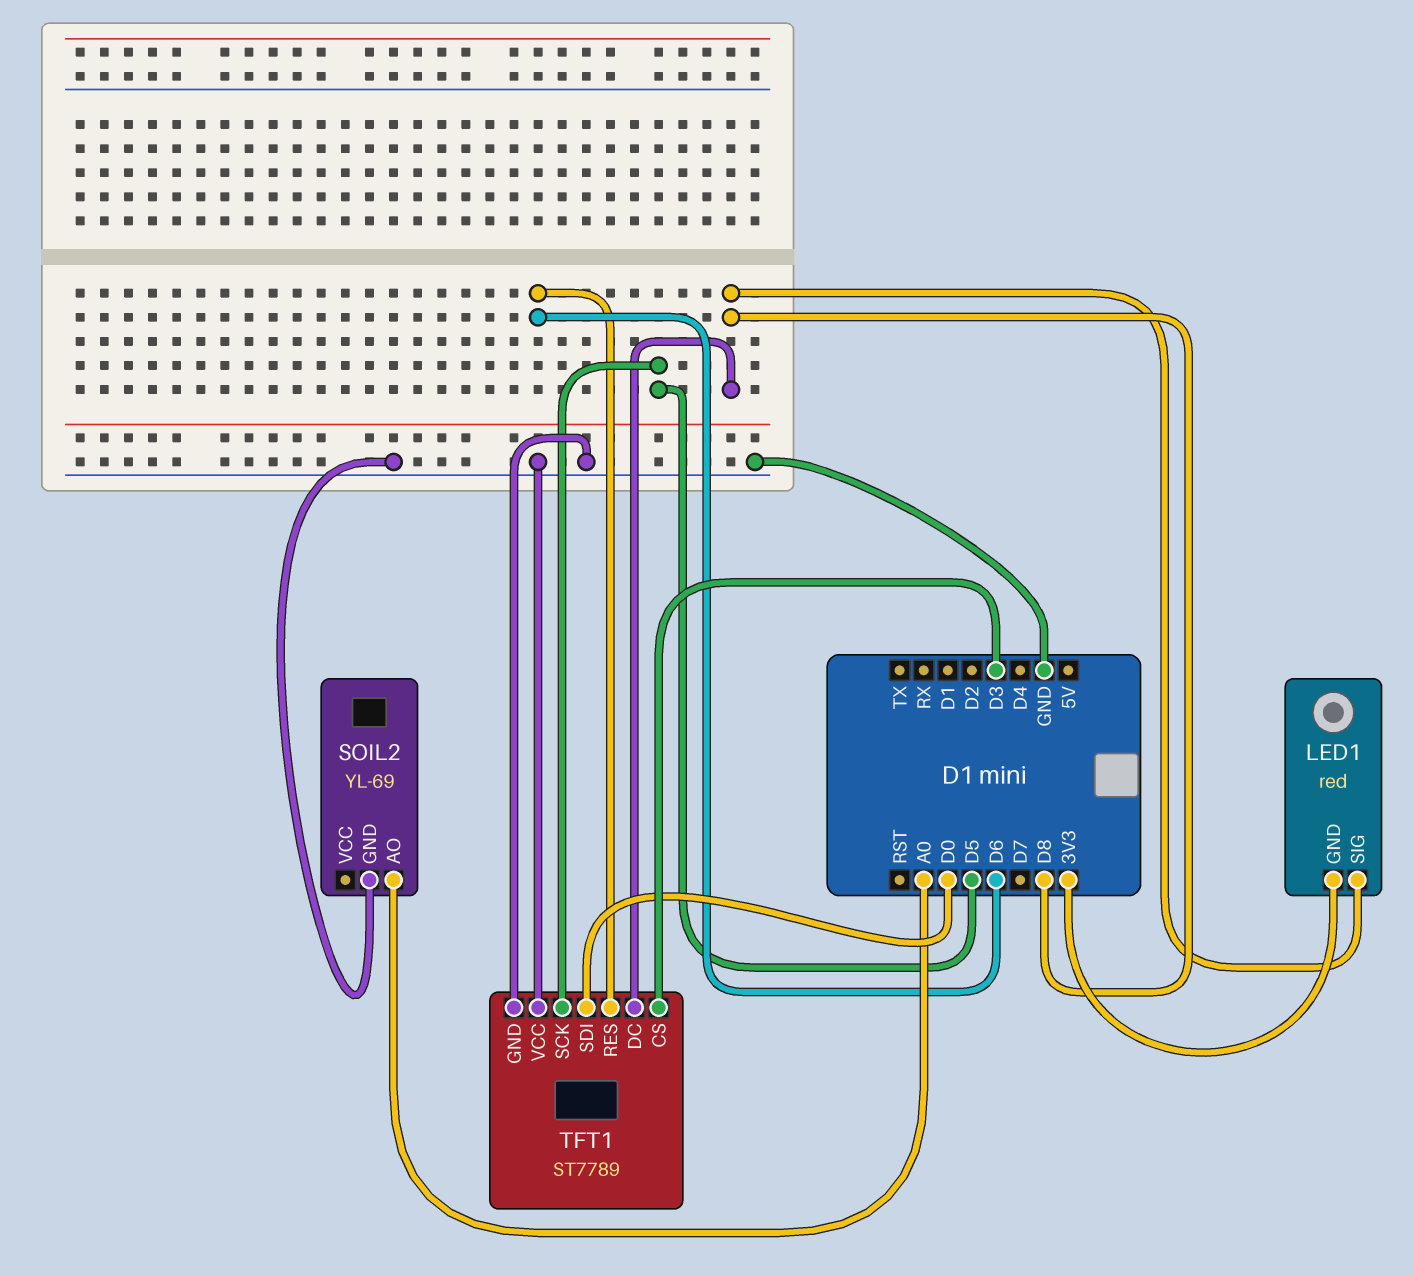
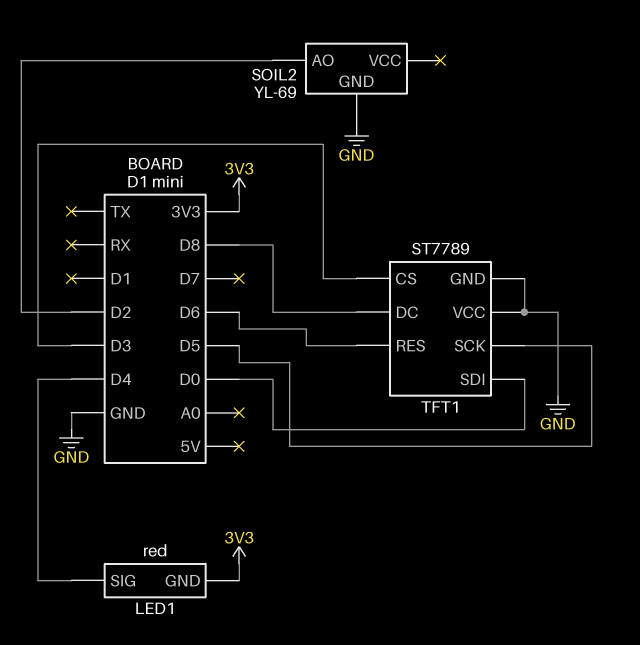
LED1 pin SIG: D8 -> D4
SOIL2 pin AO: A0 -> D2

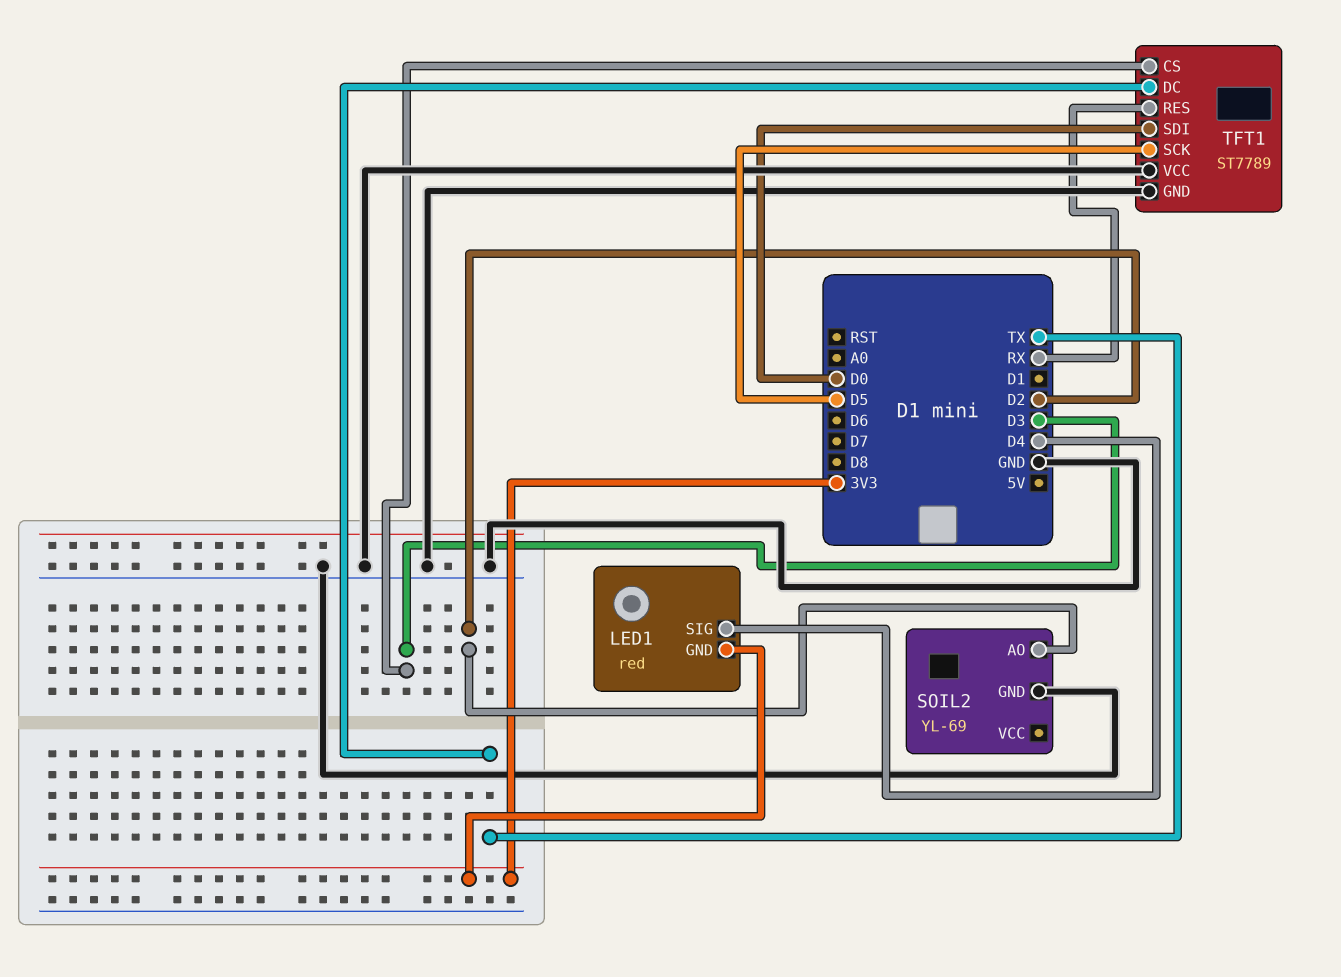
TFT1 pin DC: D8 -> TX
TFT1 pin RES: D6 -> RX

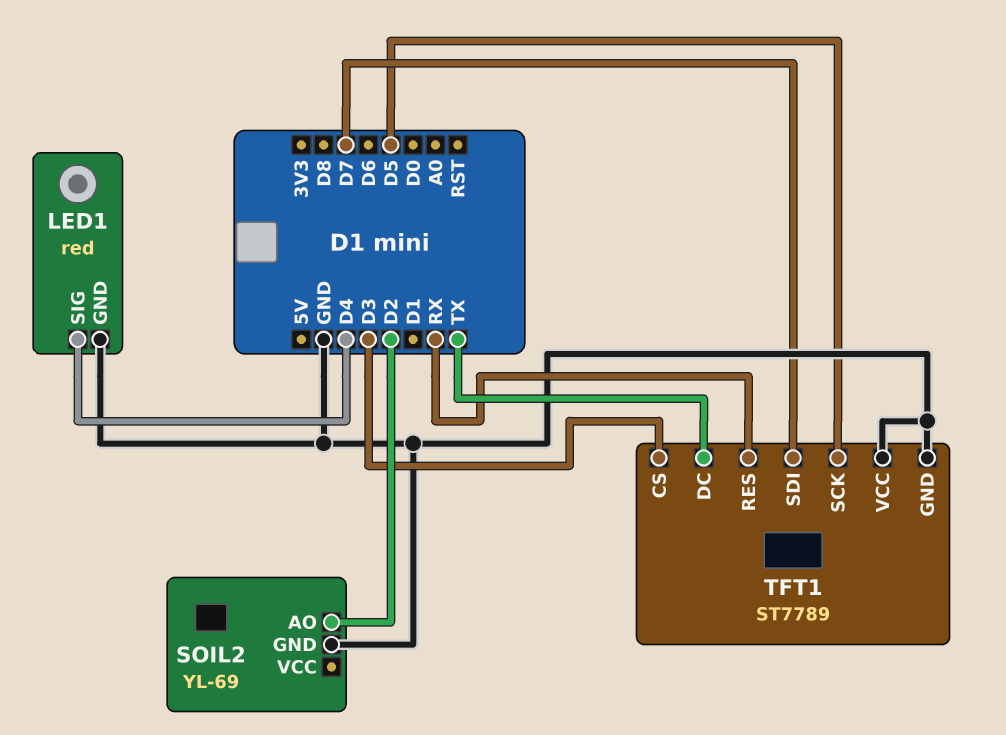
LED1 pin GND: 3V3 -> GND
TFT1 pin SDI: D0 -> D7

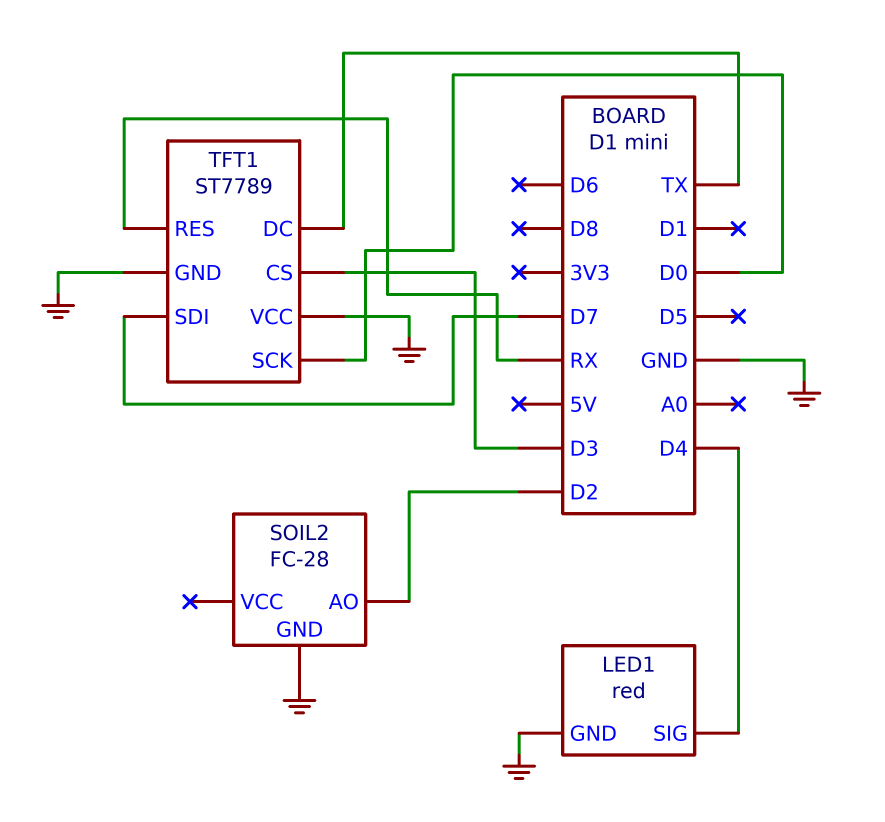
SOIL2: YL-69 -> FC-28
TFT1 pin SCK: D5 -> D0

